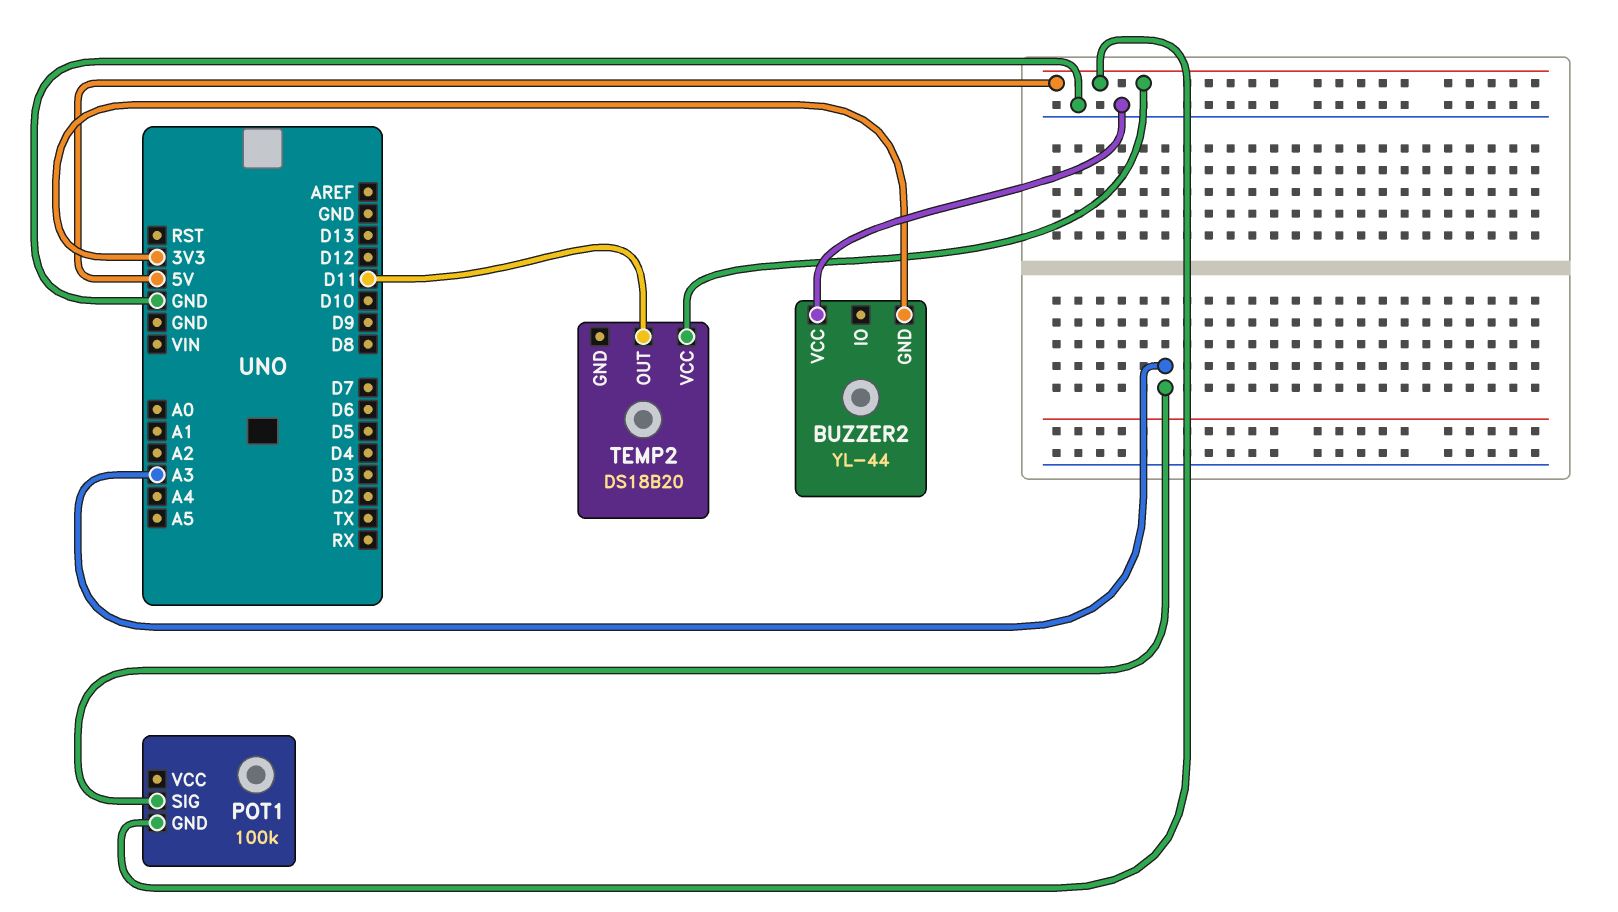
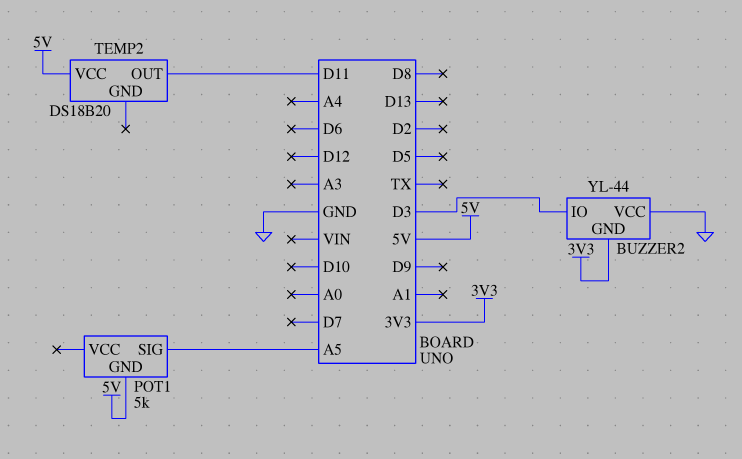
BUZZER2 pin IO: none -> D3
POT1: 100k -> 5k
POT1 pin SIG: A3 -> A5

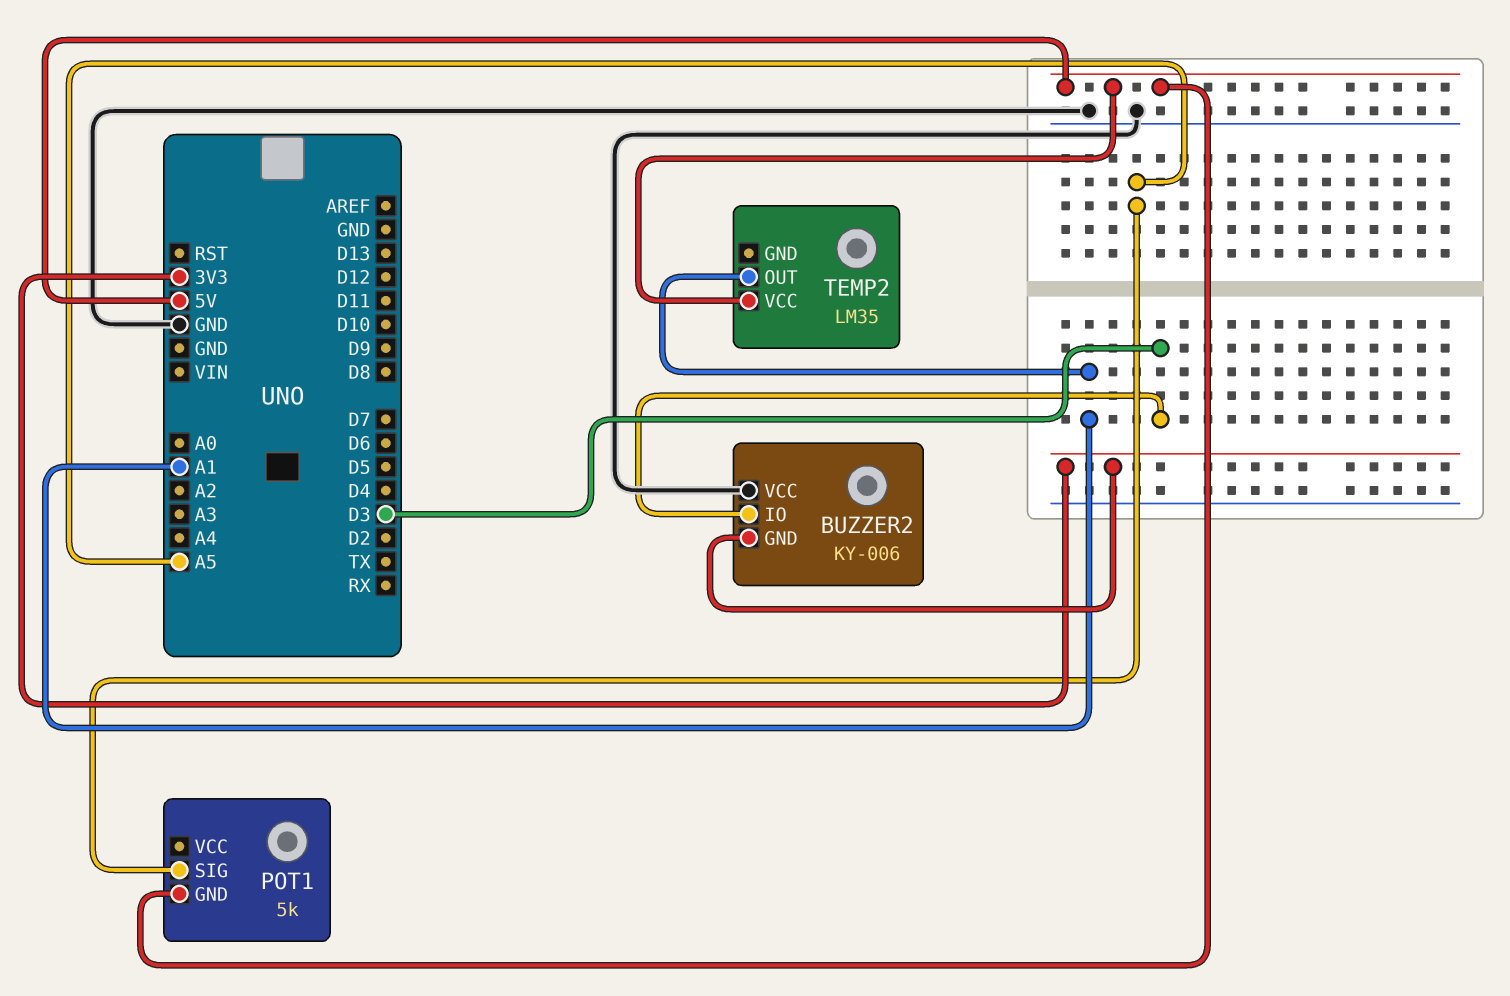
BUZZER2: YL-44 -> KY-006
TEMP2: DS18B20 -> LM35
TEMP2 pin OUT: D11 -> A1

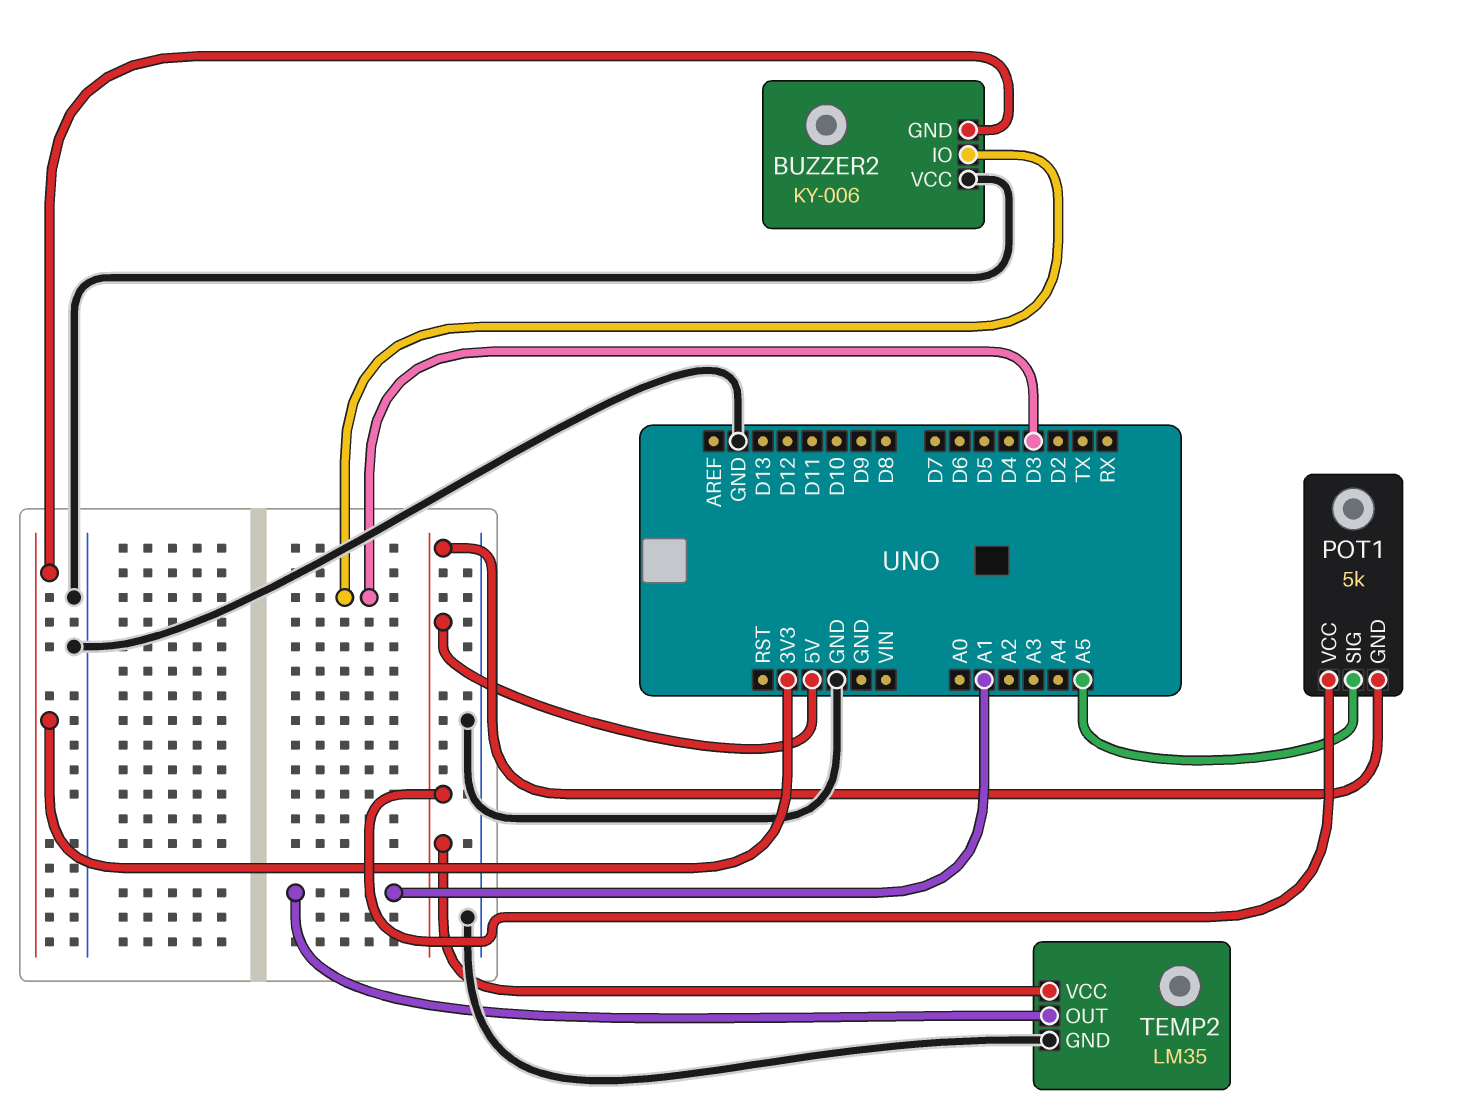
POT1 pin VCC: none -> 5V
TEMP2 pin GND: none -> GND

